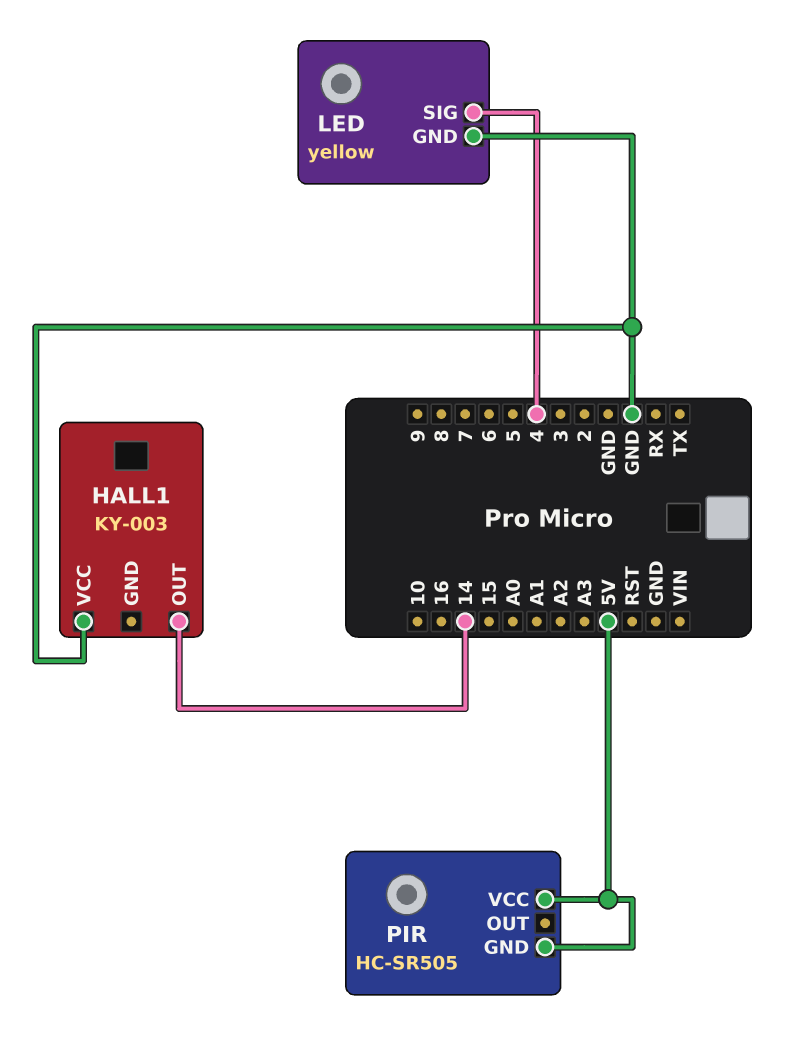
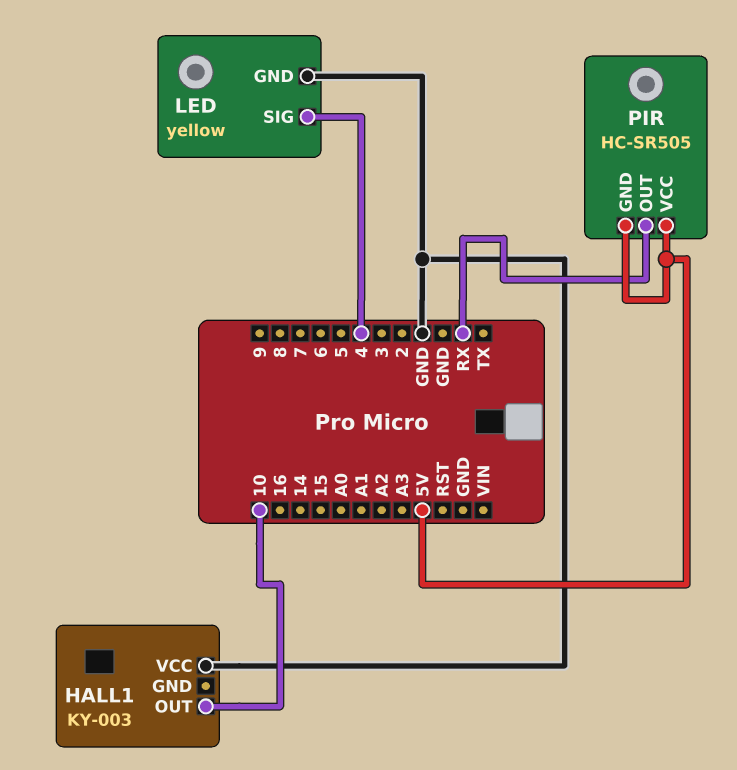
HALL1 pin OUT: 14 -> 10
PIR pin OUT: none -> RX

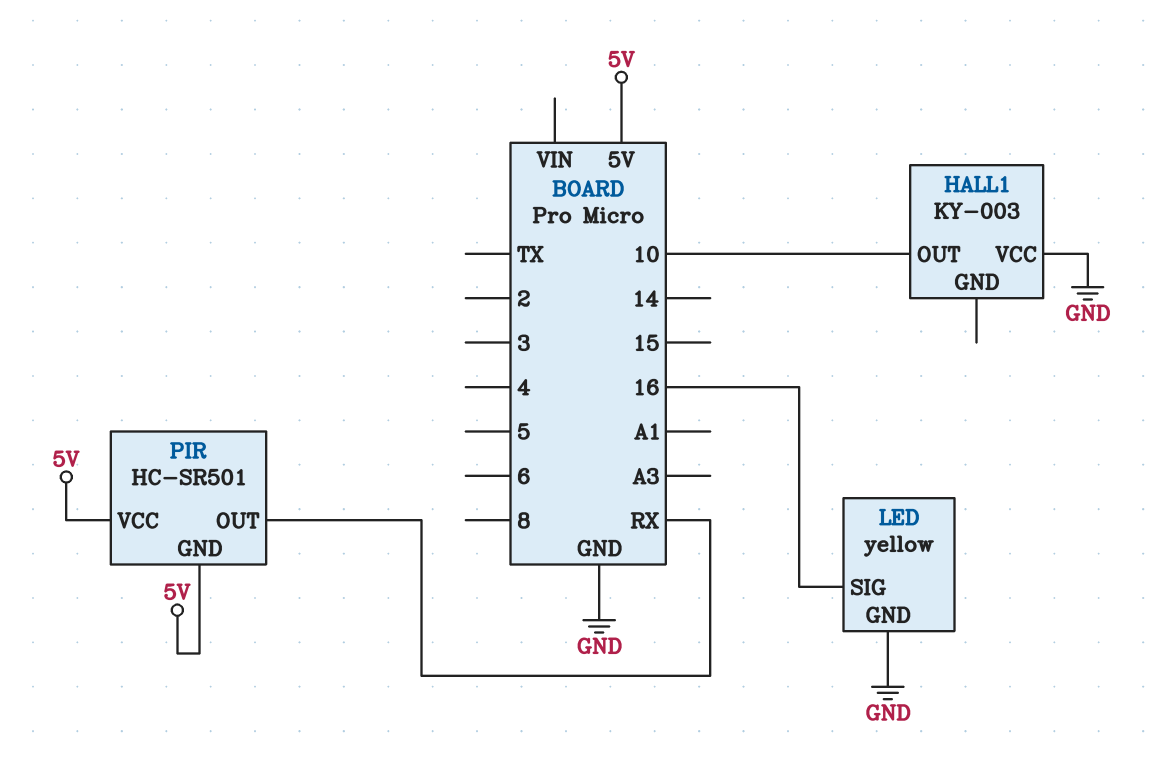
LED pin SIG: 4 -> 16
PIR: HC-SR505 -> HC-SR501

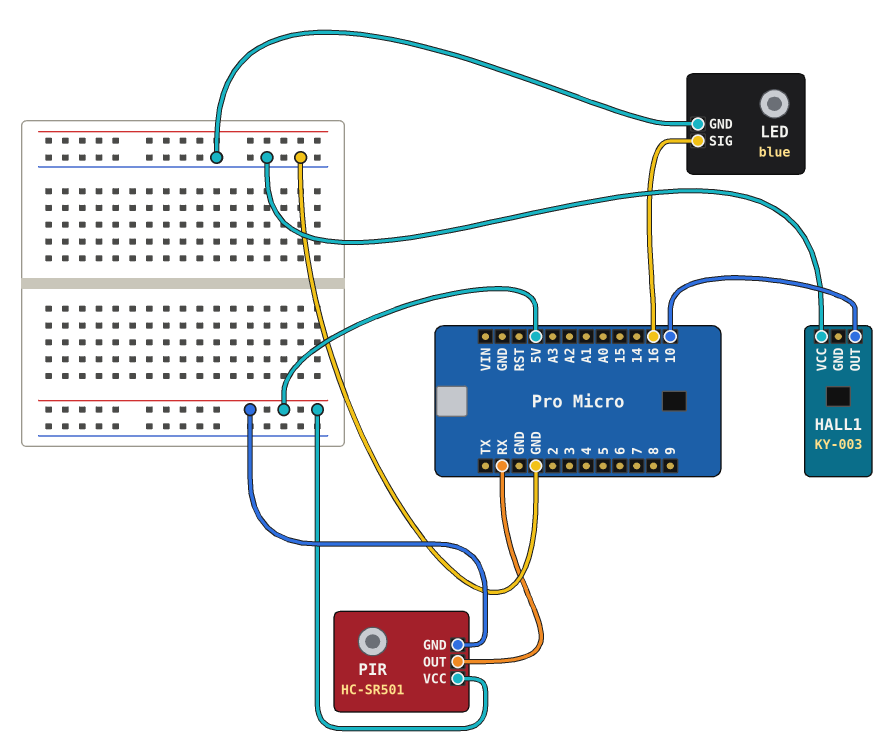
LED: yellow -> blue

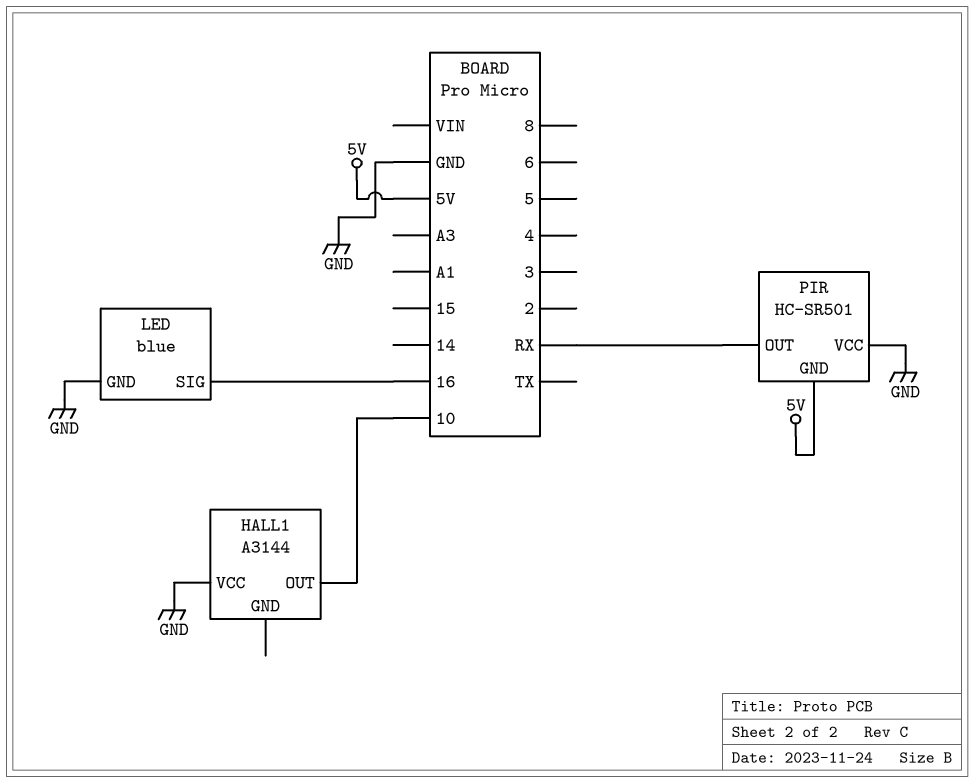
HALL1: KY-003 -> A3144
PIR pin VCC: 5V -> GND

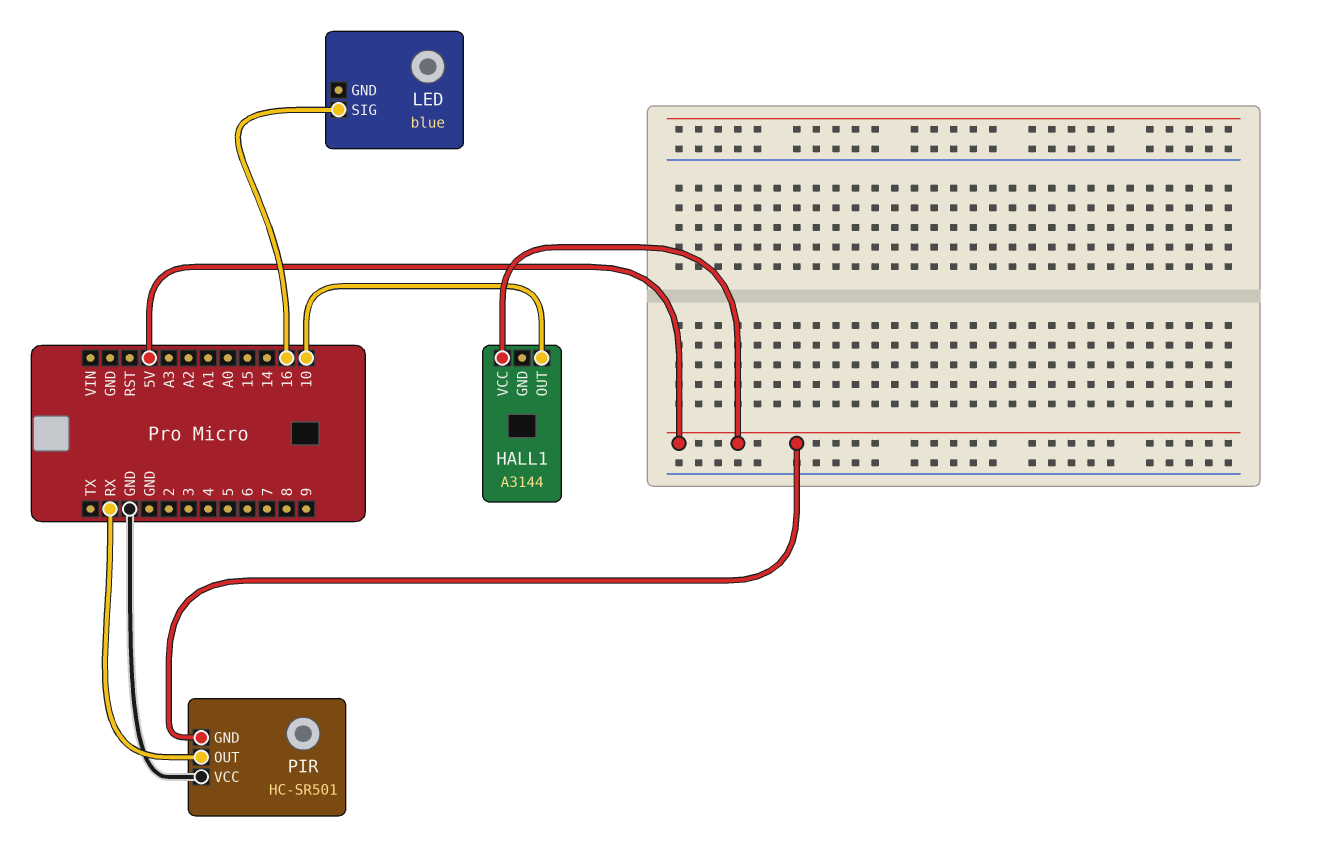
HALL1 pin VCC: GND -> 5V
LED pin GND: GND -> none

